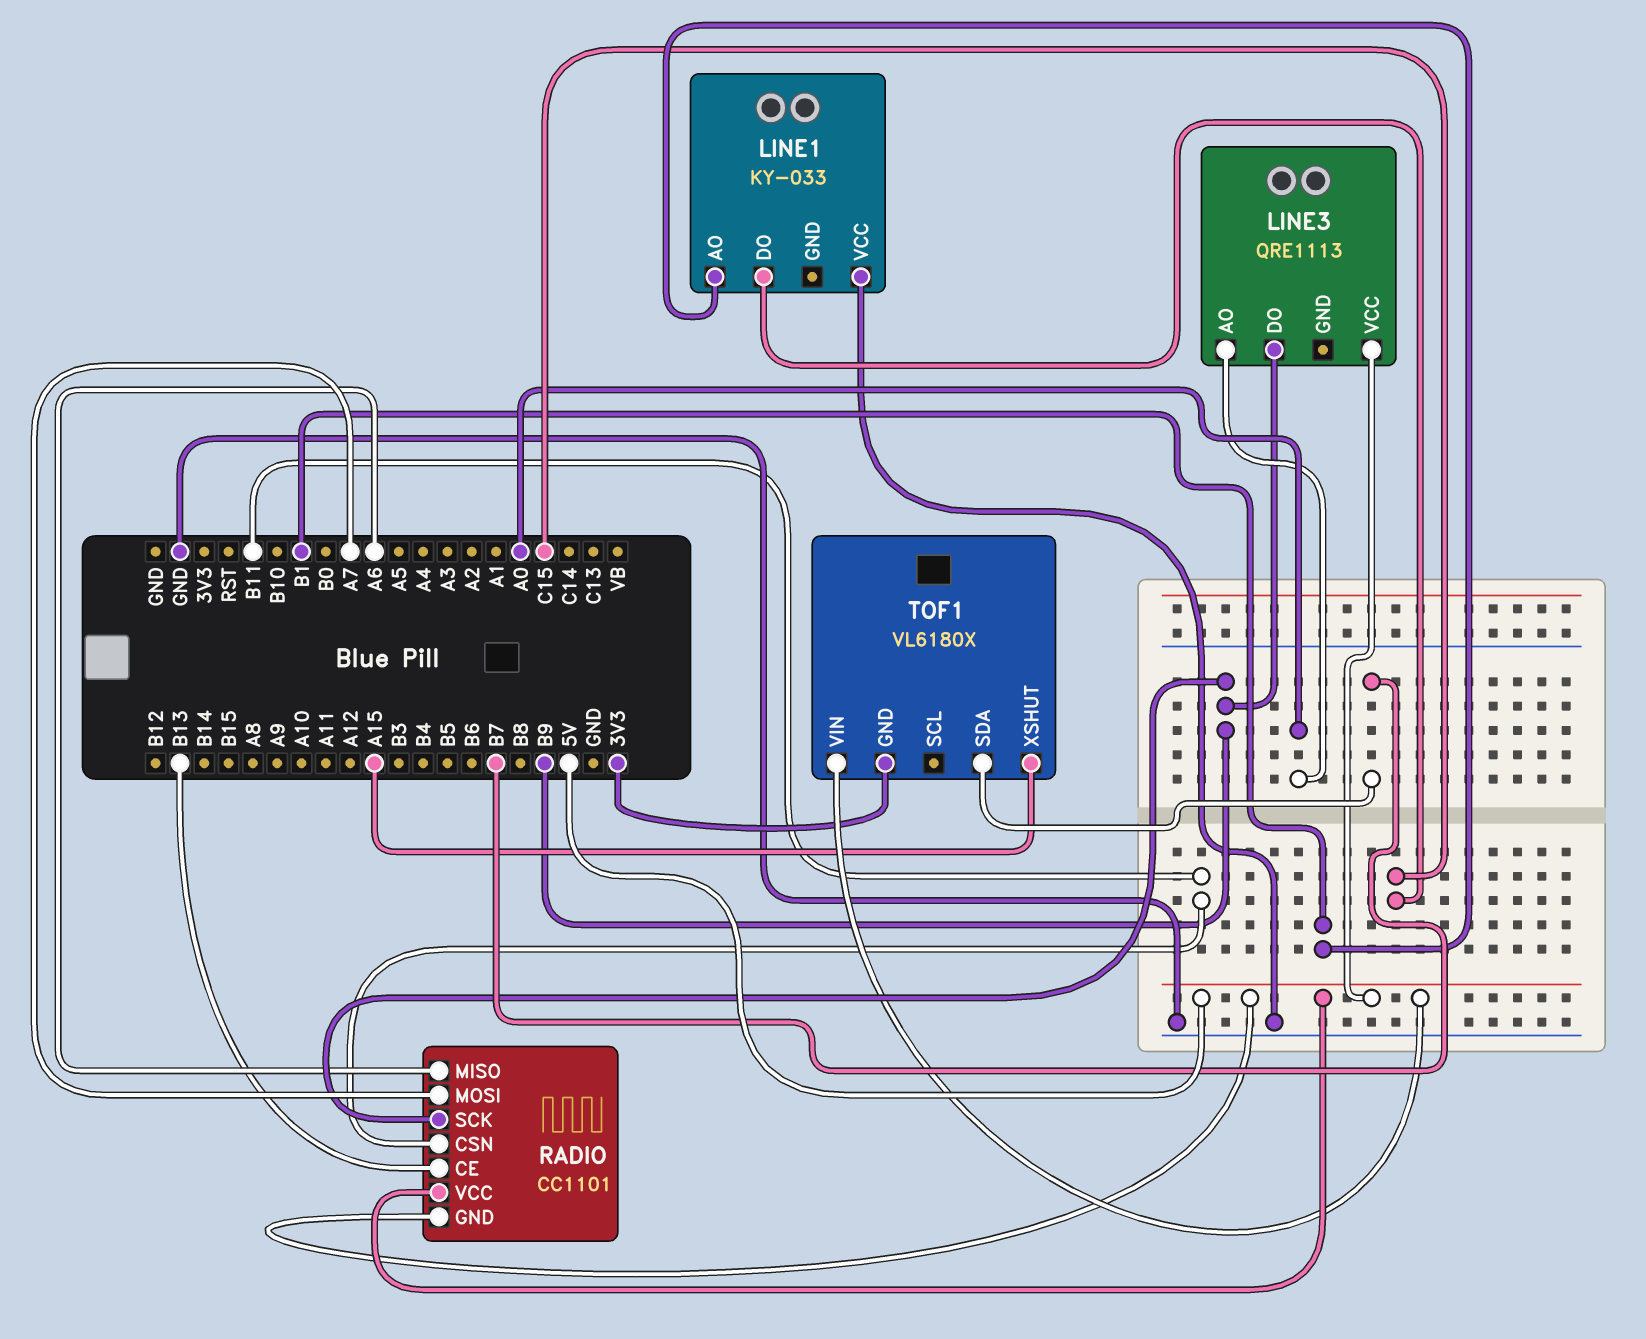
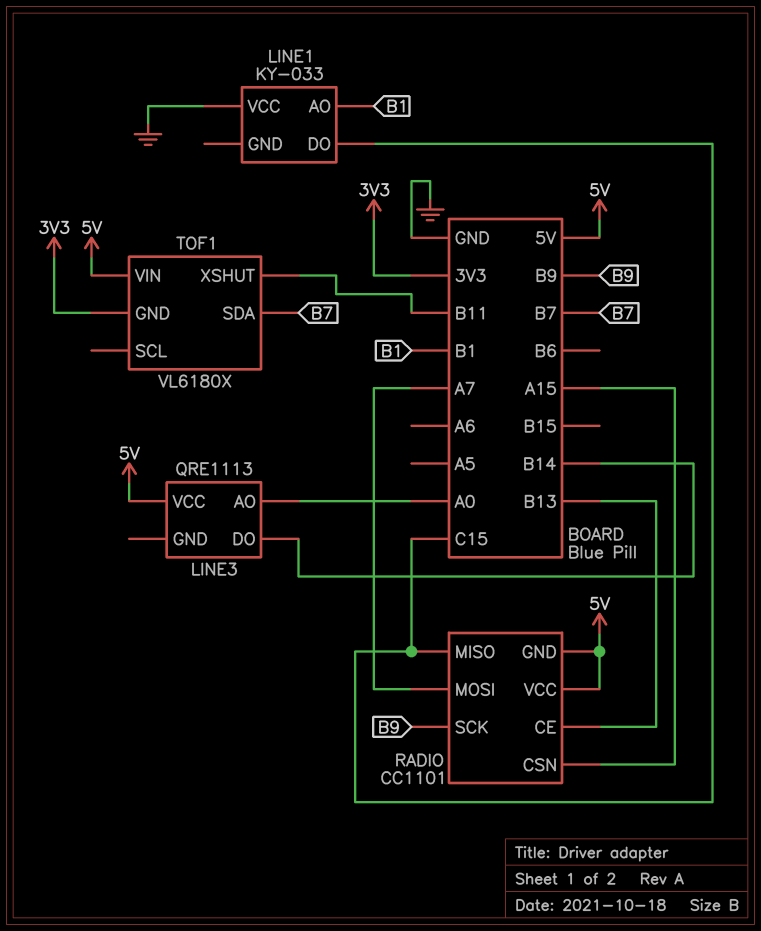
LINE3 pin DO: B9 -> B14
RADIO pin CSN: B11 -> A15
RADIO pin MISO: A6 -> C15
TOF1 pin XSHUT: A15 -> B11

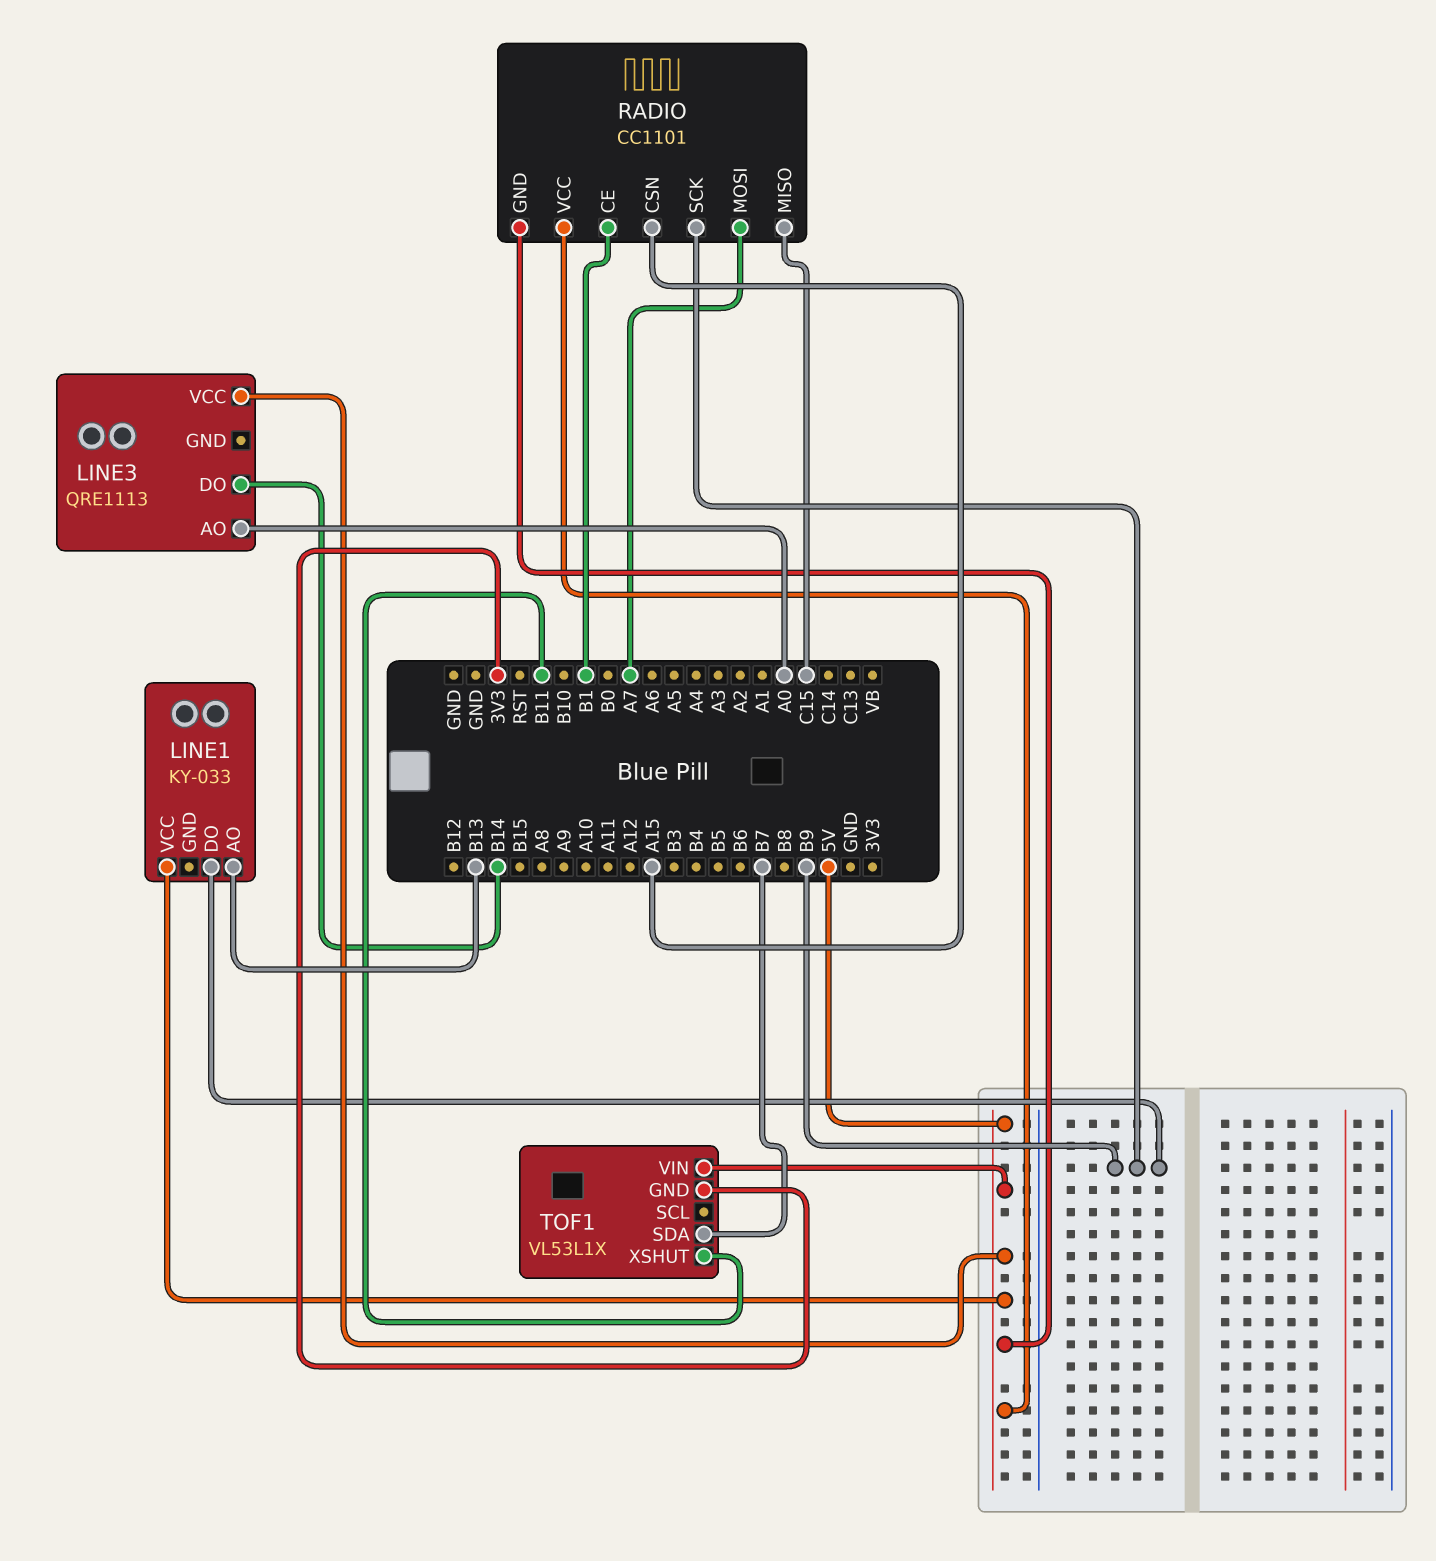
LINE1 pin AO: B1 -> B13
LINE1 pin DO: C15 -> B9
LINE1 pin VCC: GND -> 5V
RADIO pin CE: B13 -> B1
TOF1: VL6180X -> VL53L1X

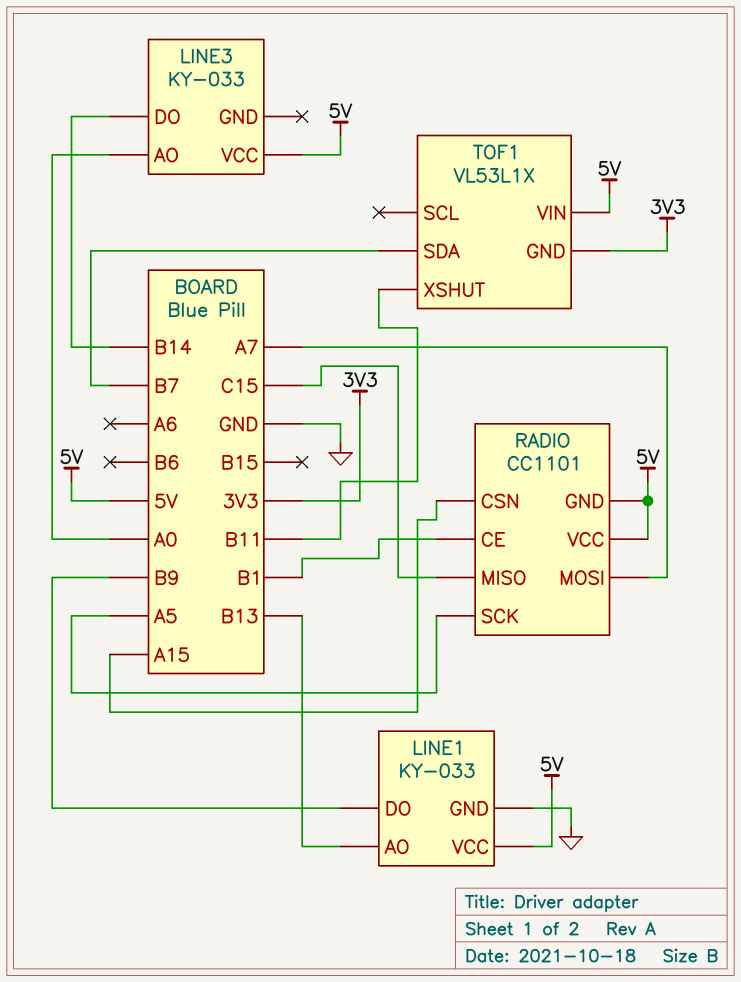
LINE1 pin GND: none -> GND
LINE3: QRE1113 -> KY-033
RADIO pin SCK: B9 -> A5

